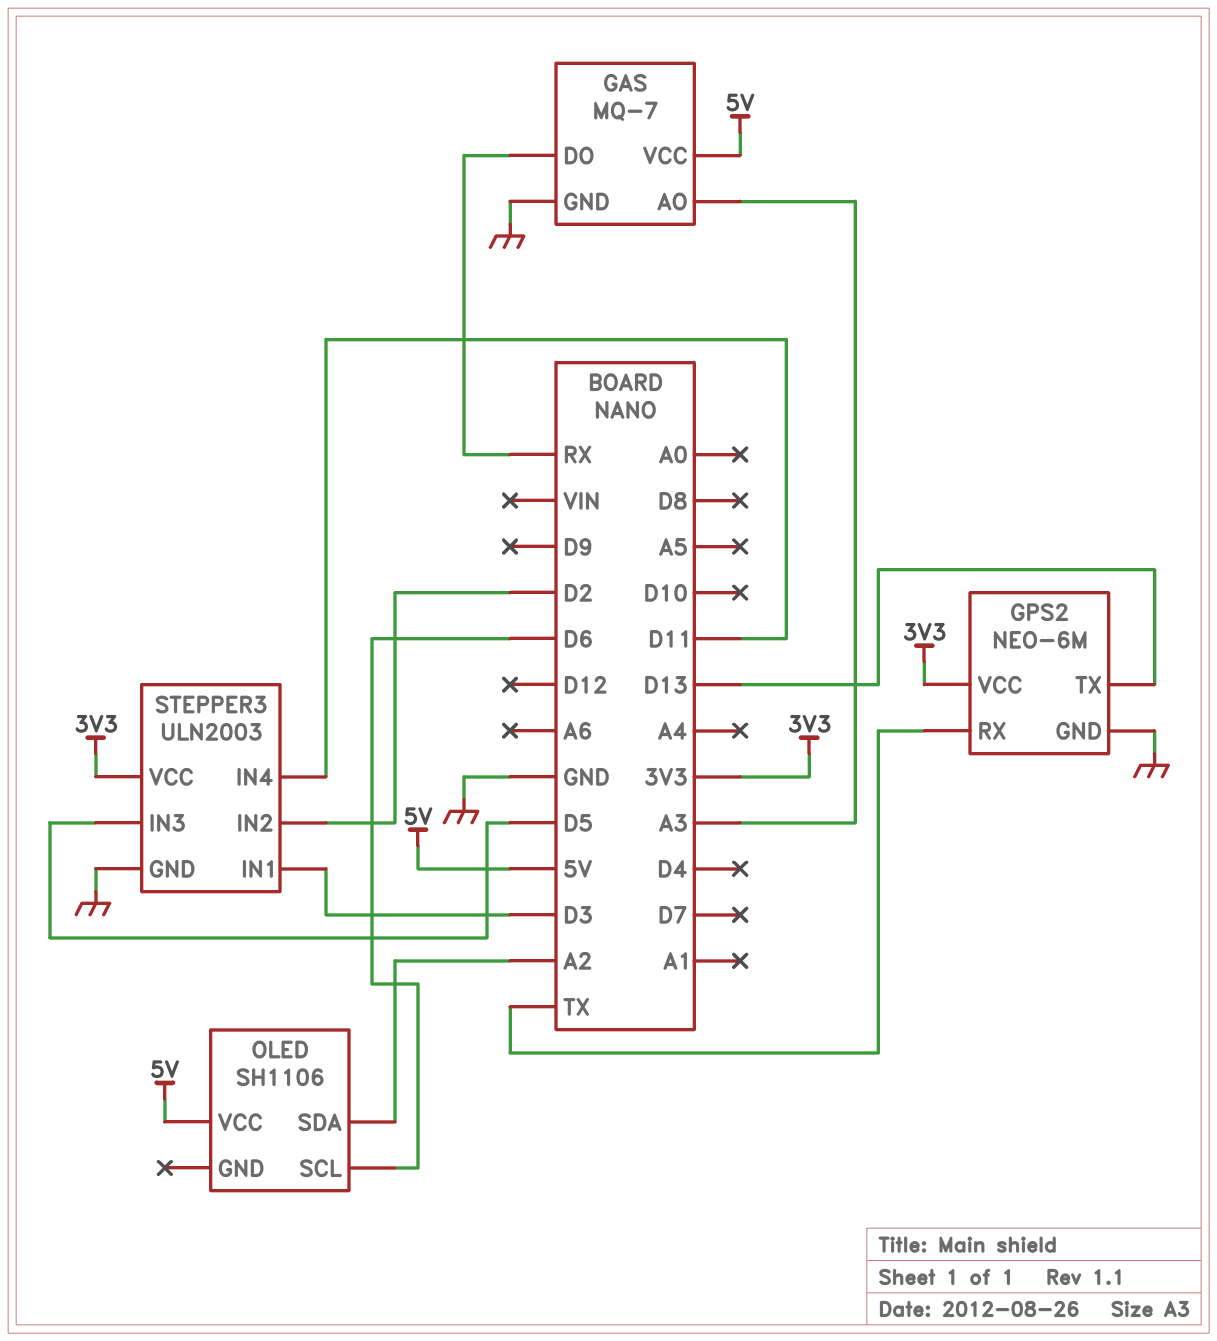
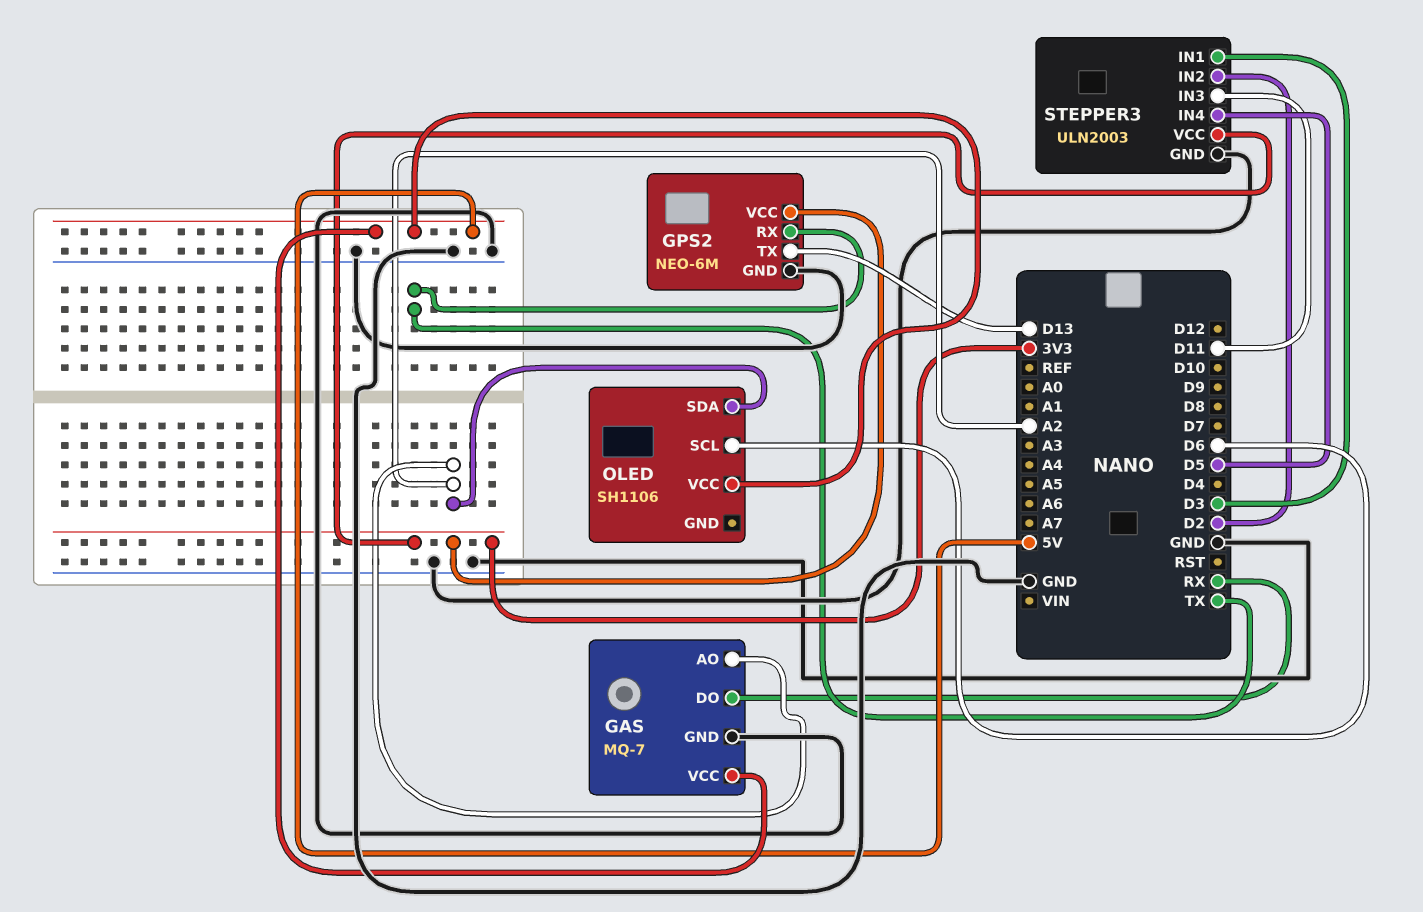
GAS pin AO: A3 -> A2
STEPPER3 pin IN3: D5 -> D11
STEPPER3 pin IN4: D11 -> D5

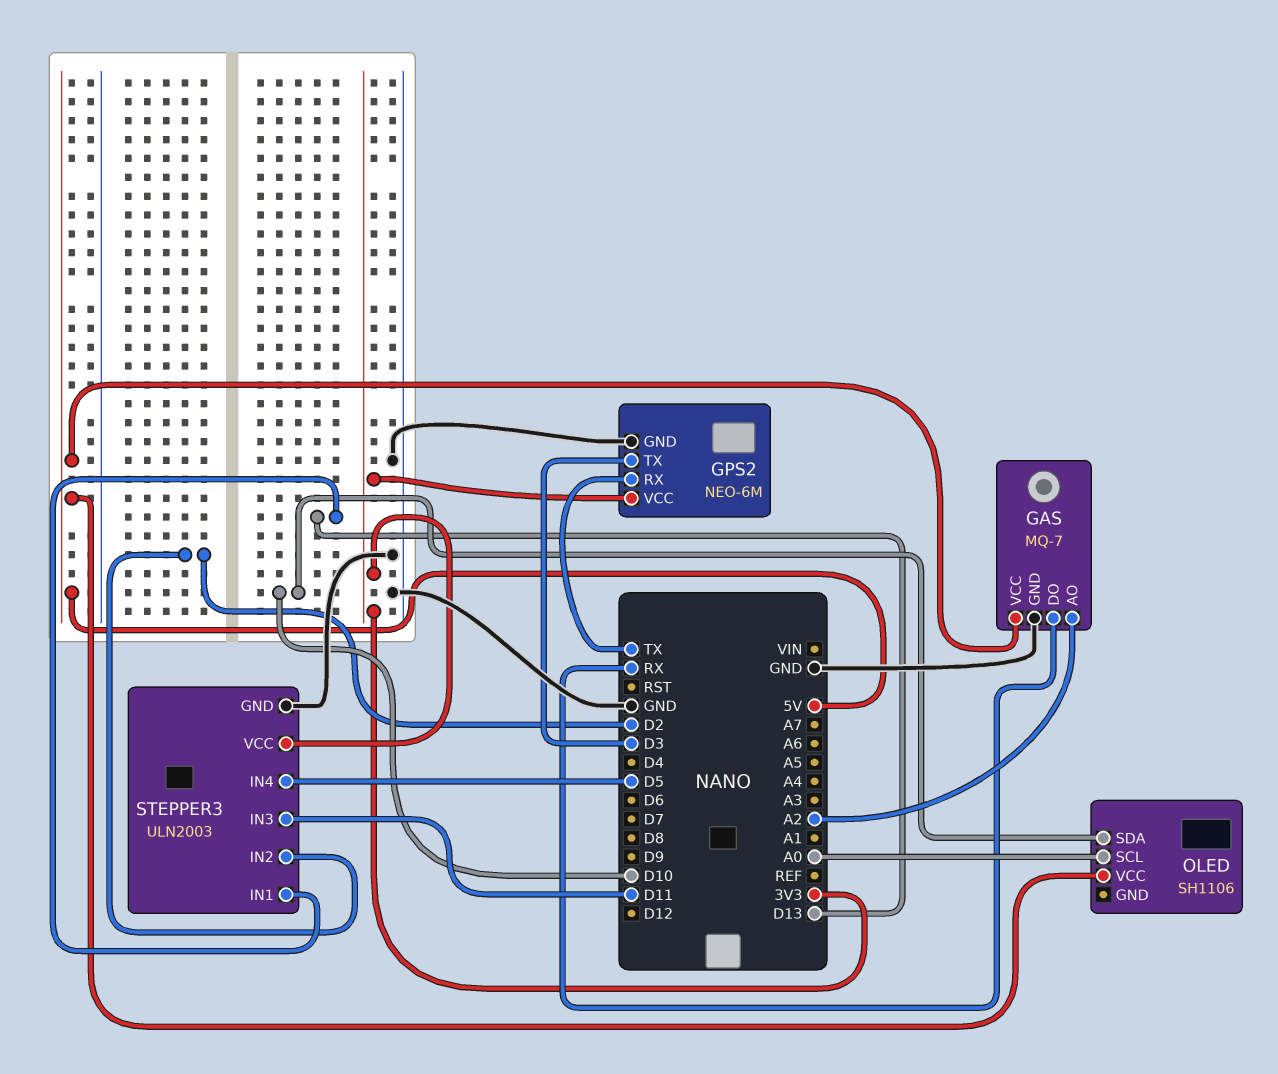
GPS2 pin TX: D13 -> D3
OLED pin SCL: D6 -> A0
OLED pin SDA: A2 -> D10
STEPPER3 pin IN1: D3 -> D13

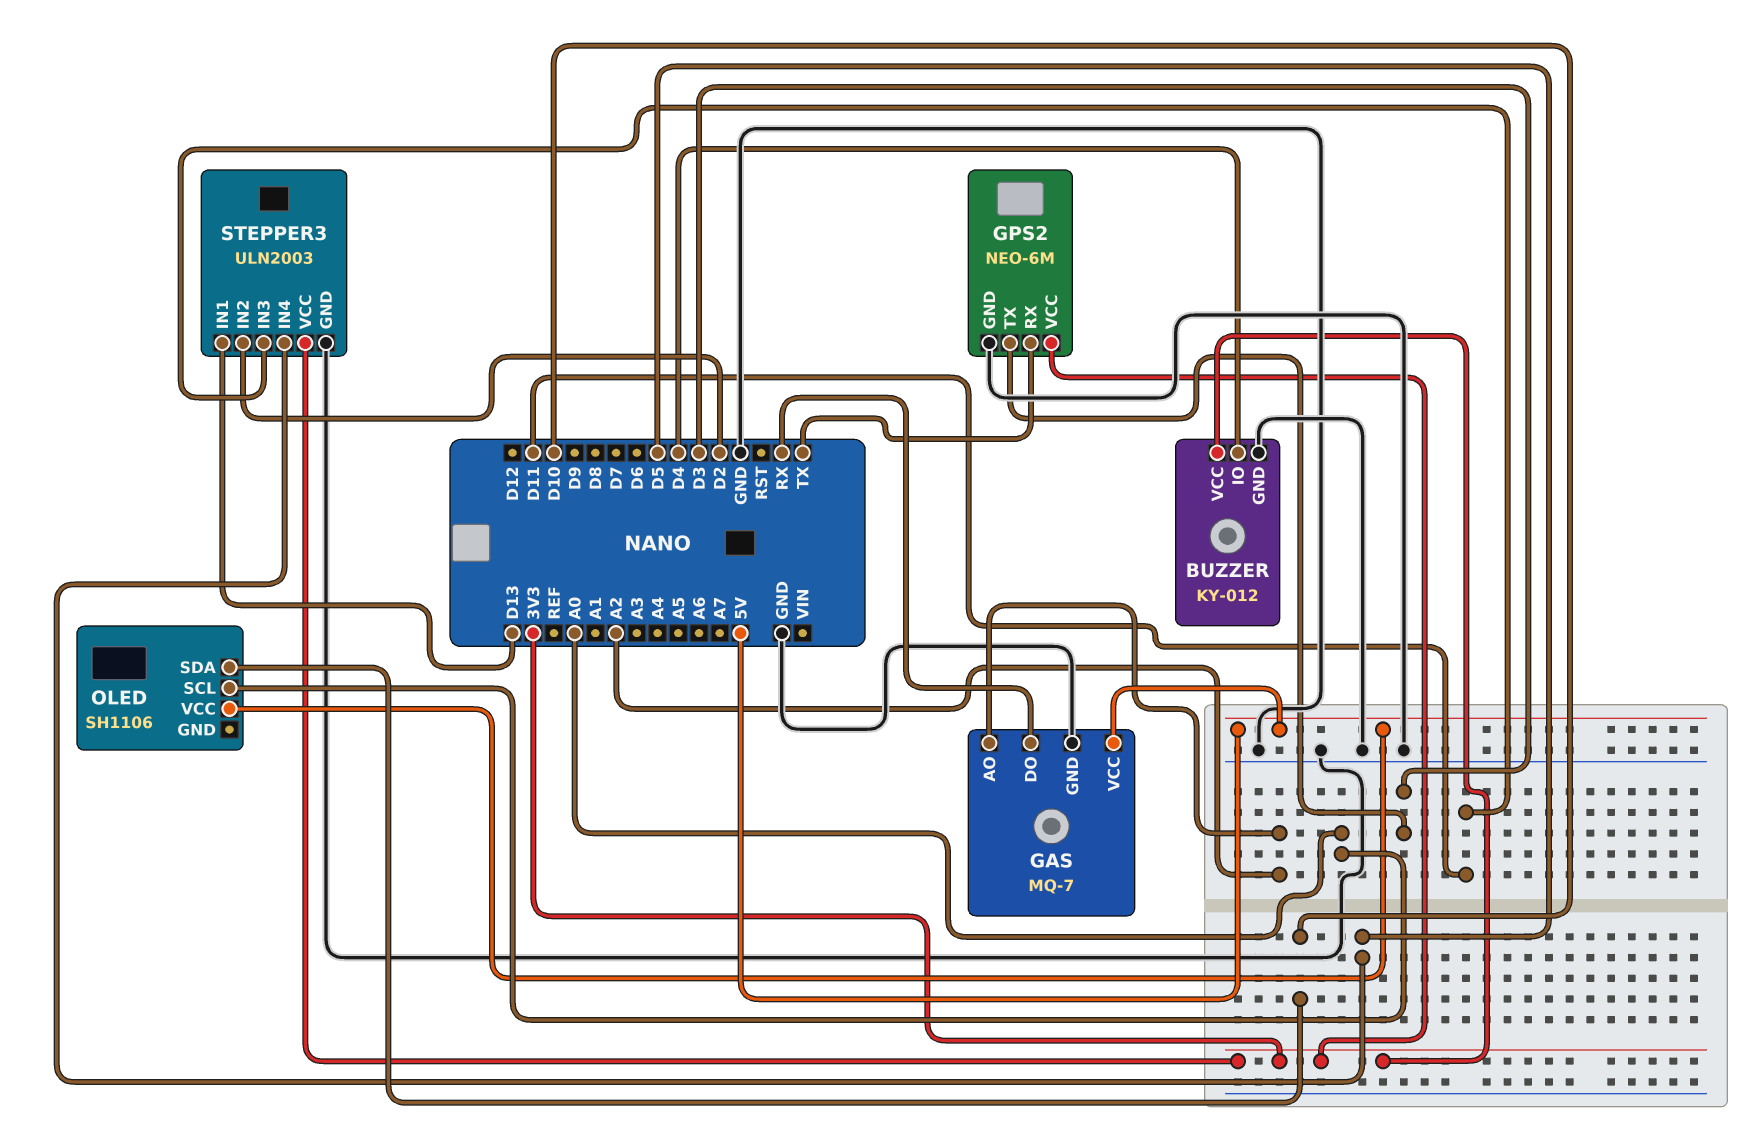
BUZZER: none -> KY-012
BUZZER pin GND: none -> GND
BUZZER pin IO: none -> D4
BUZZER pin VCC: none -> 3V3

